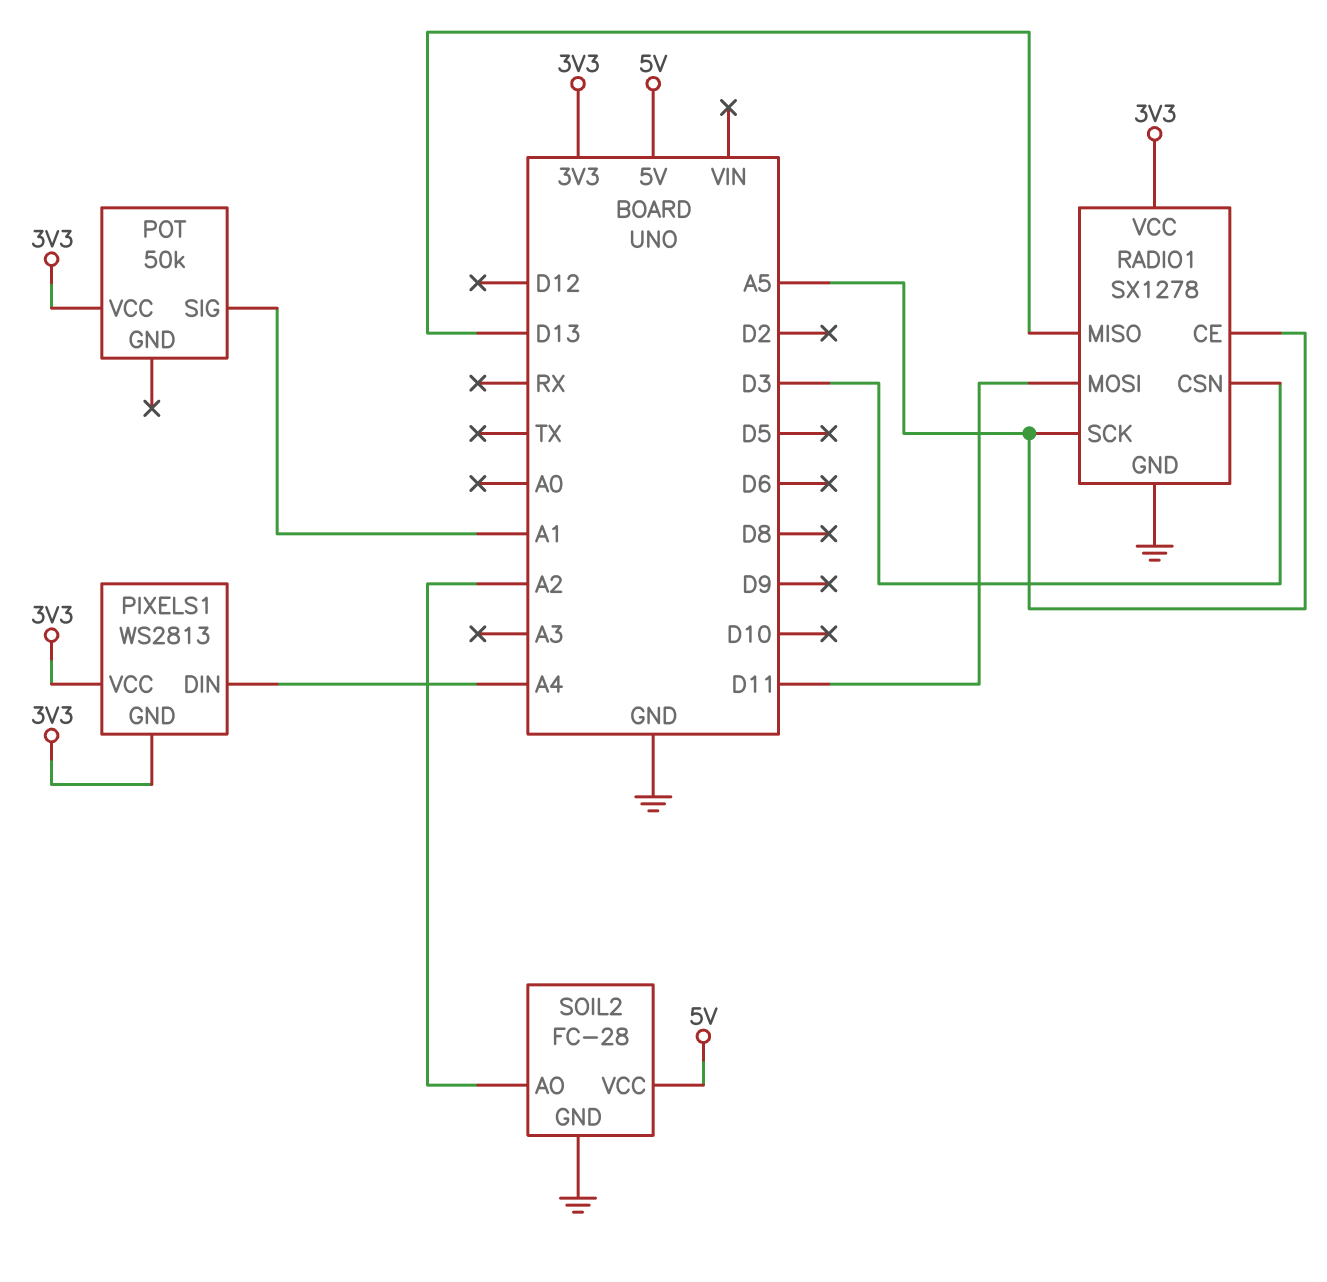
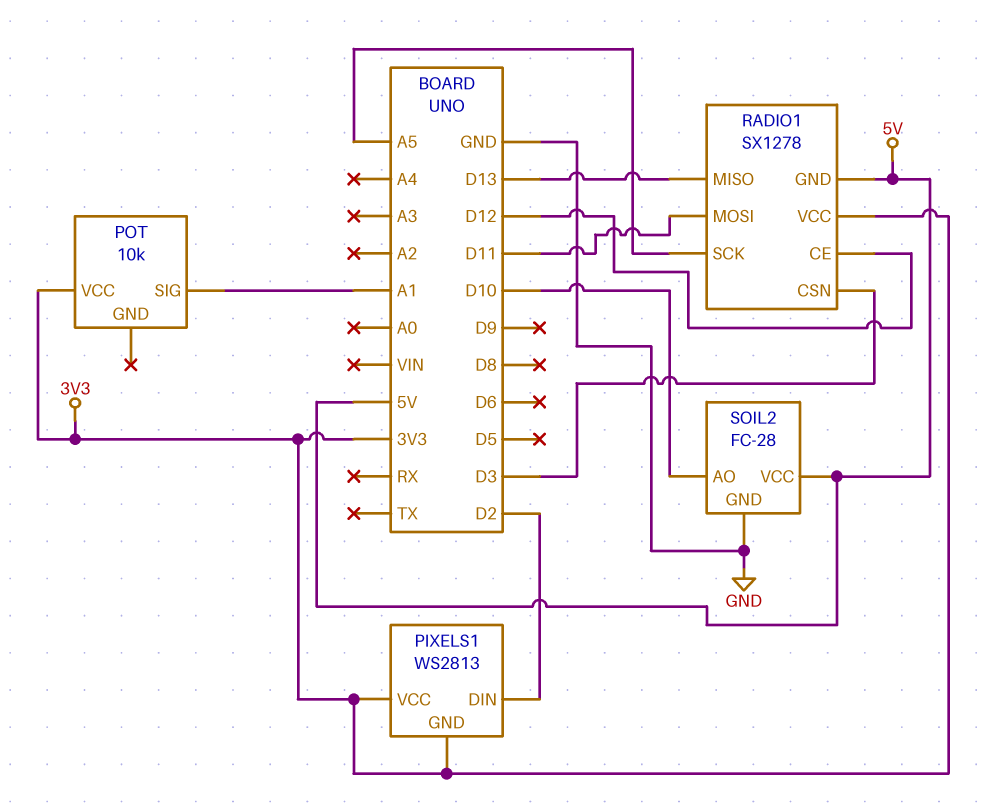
PIXELS1 pin DIN: A4 -> D2
POT: 50k -> 10k
RADIO1 pin CE: A5 -> D12
RADIO1 pin GND: GND -> 5V
SOIL2 pin AO: A2 -> D10

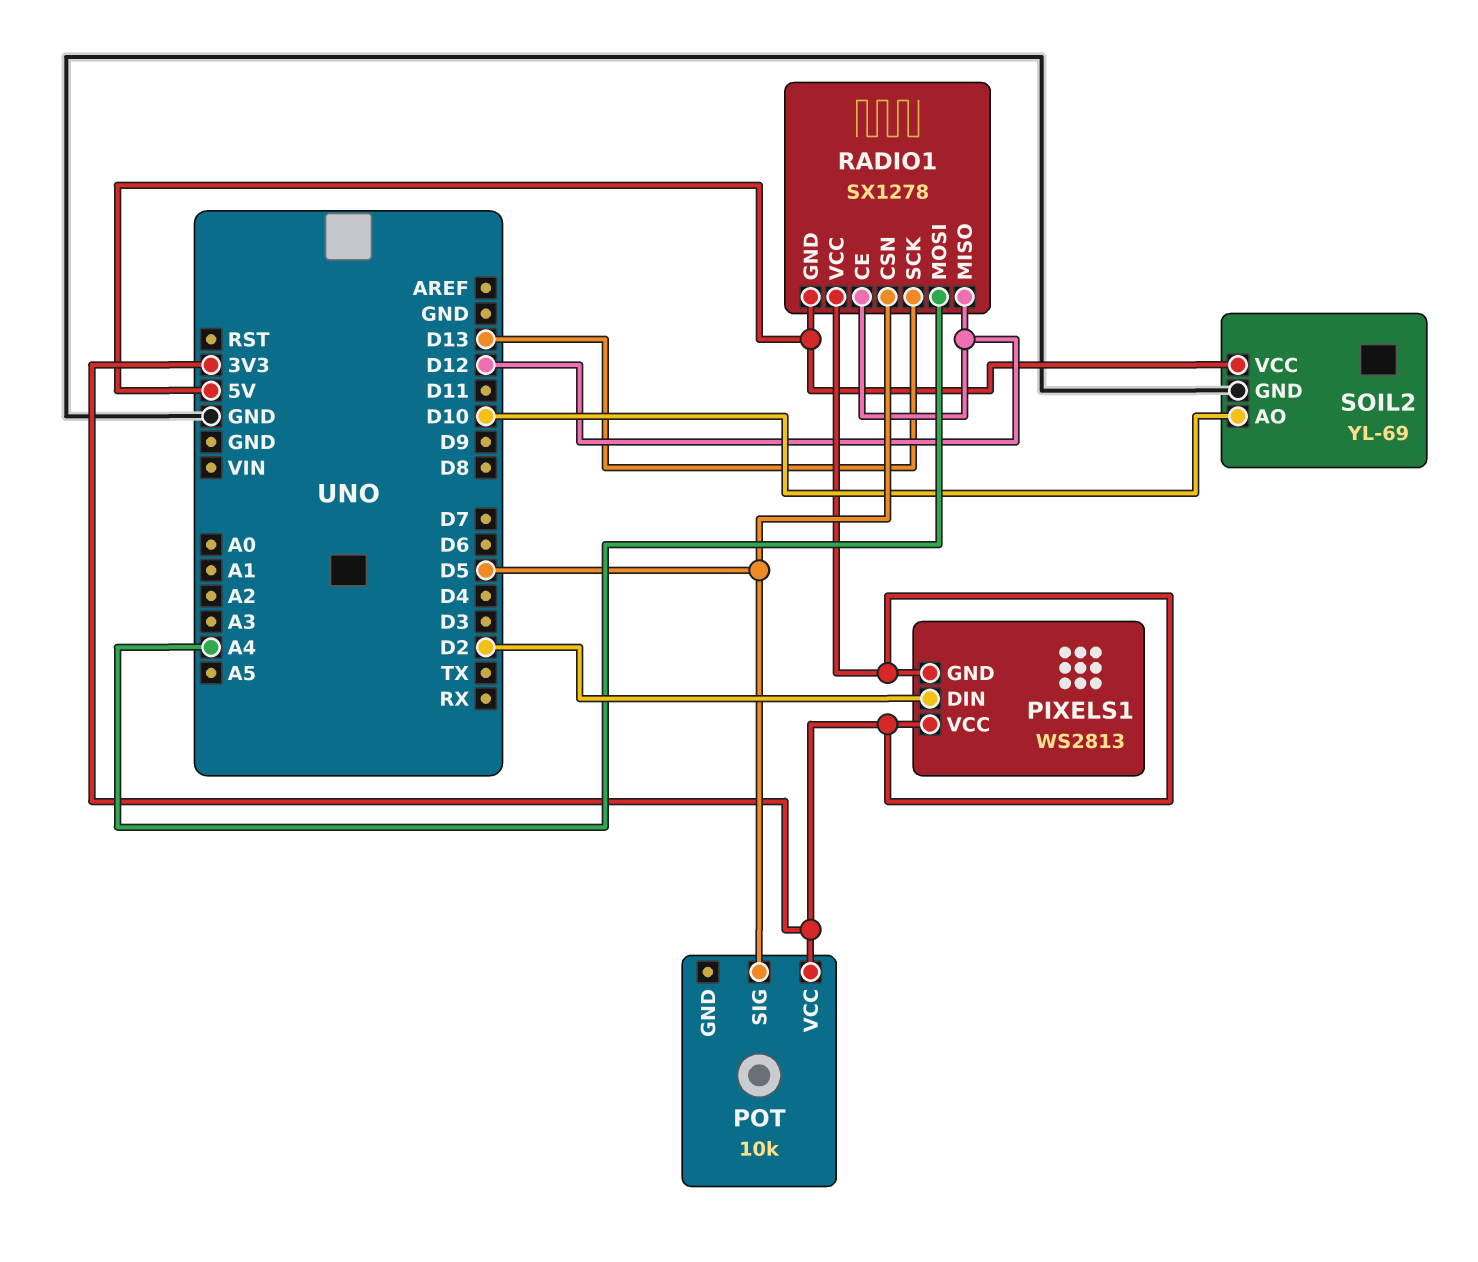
POT pin SIG: A1 -> D5
RADIO1 pin CSN: D3 -> D5
RADIO1 pin MISO: D13 -> D12
RADIO1 pin MOSI: D11 -> A4
RADIO1 pin SCK: A5 -> D13
SOIL2: FC-28 -> YL-69

